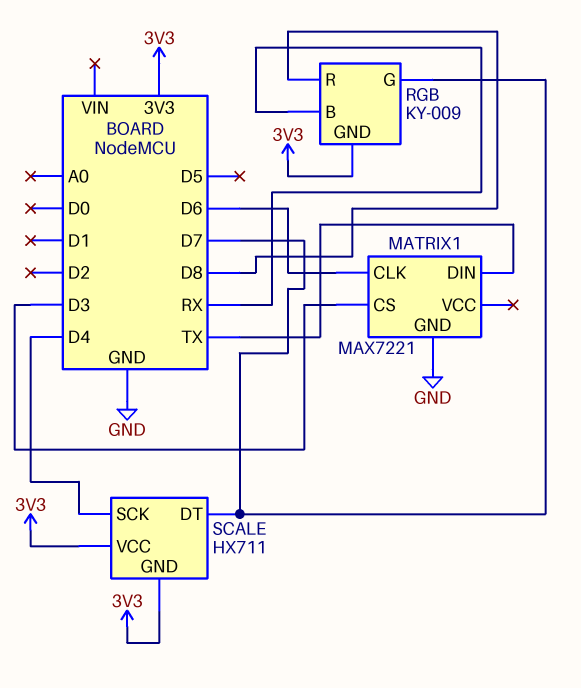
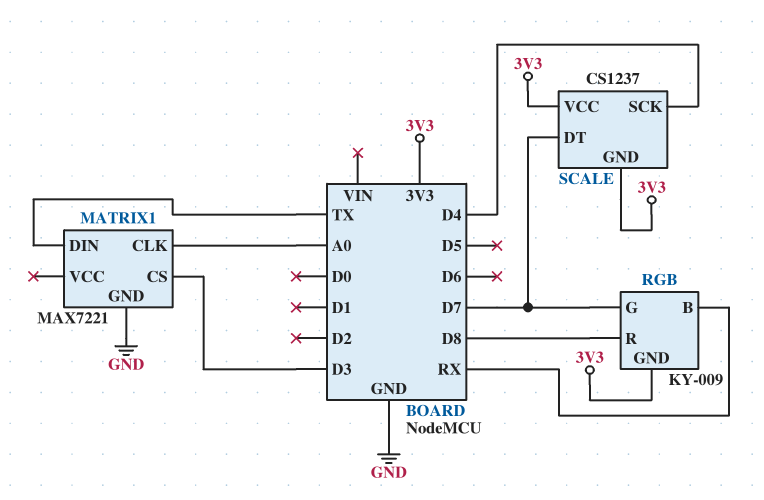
MATRIX1 pin CLK: D6 -> A0
SCALE: HX711 -> CS1237

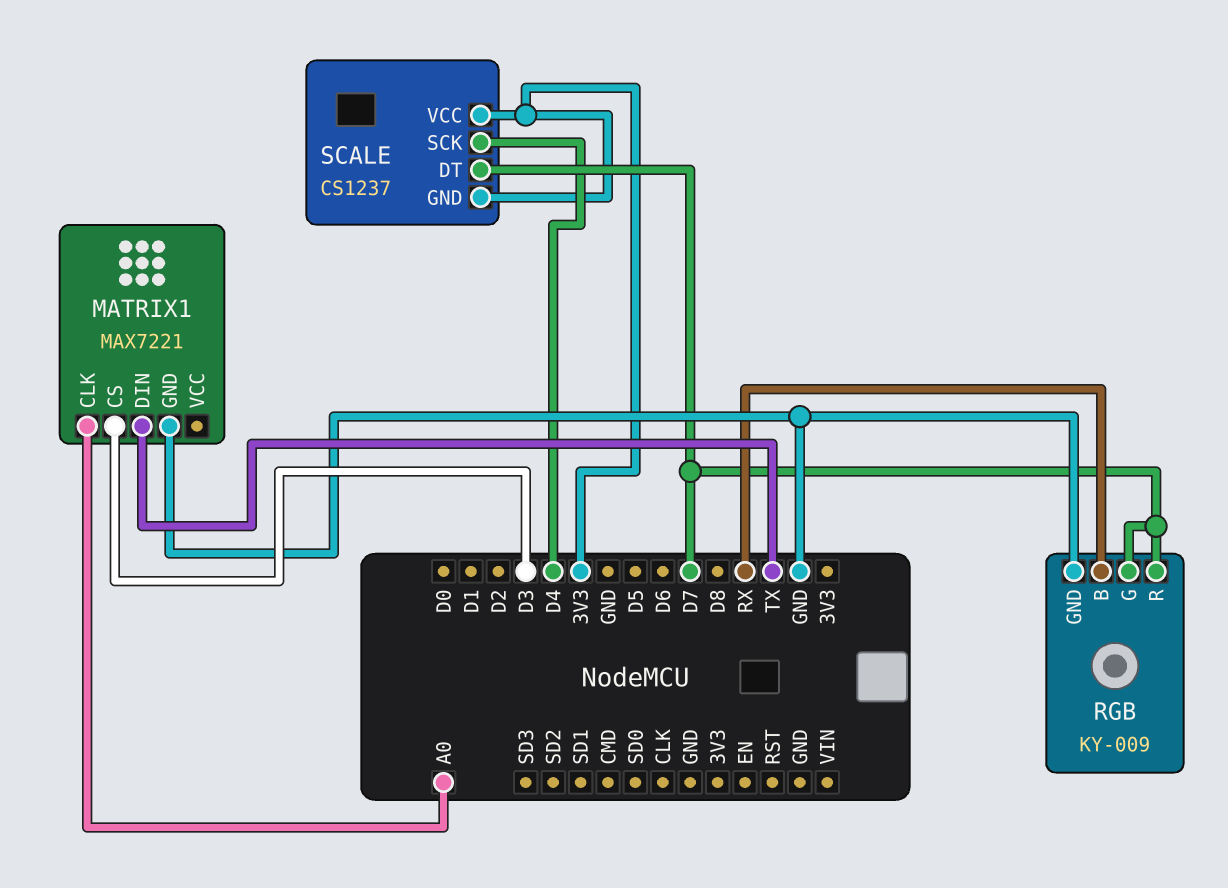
RGB pin GND: 3V3 -> GND
RGB pin R: D8 -> D7

